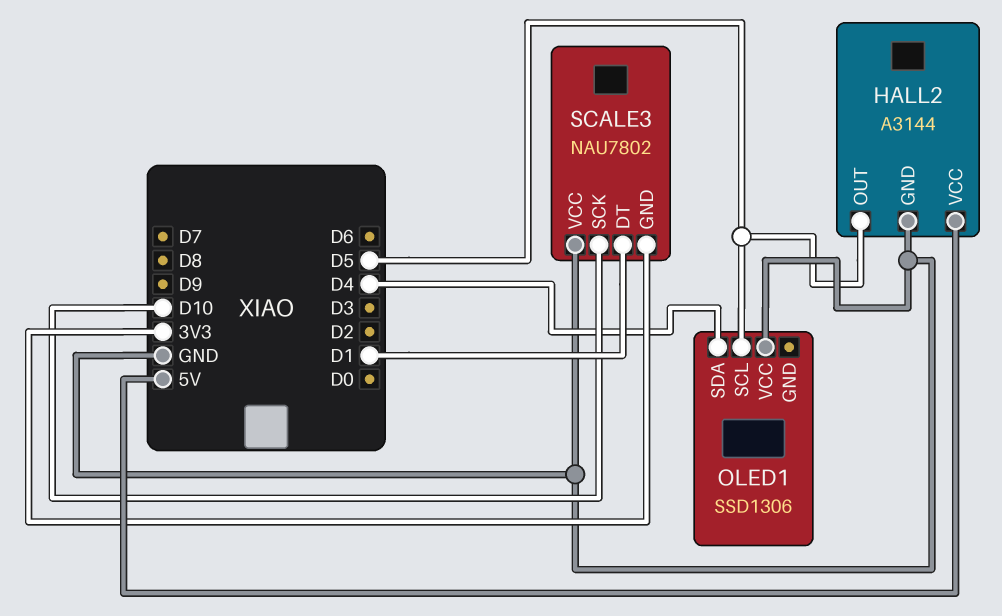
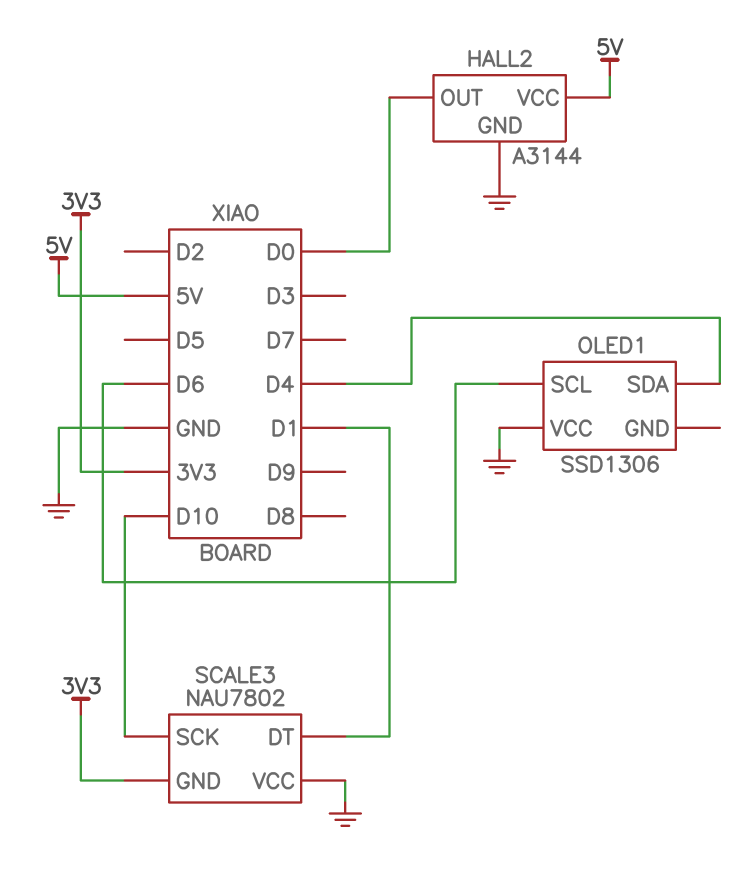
HALL2 pin OUT: D5 -> D0
OLED1 pin SCL: D5 -> D6

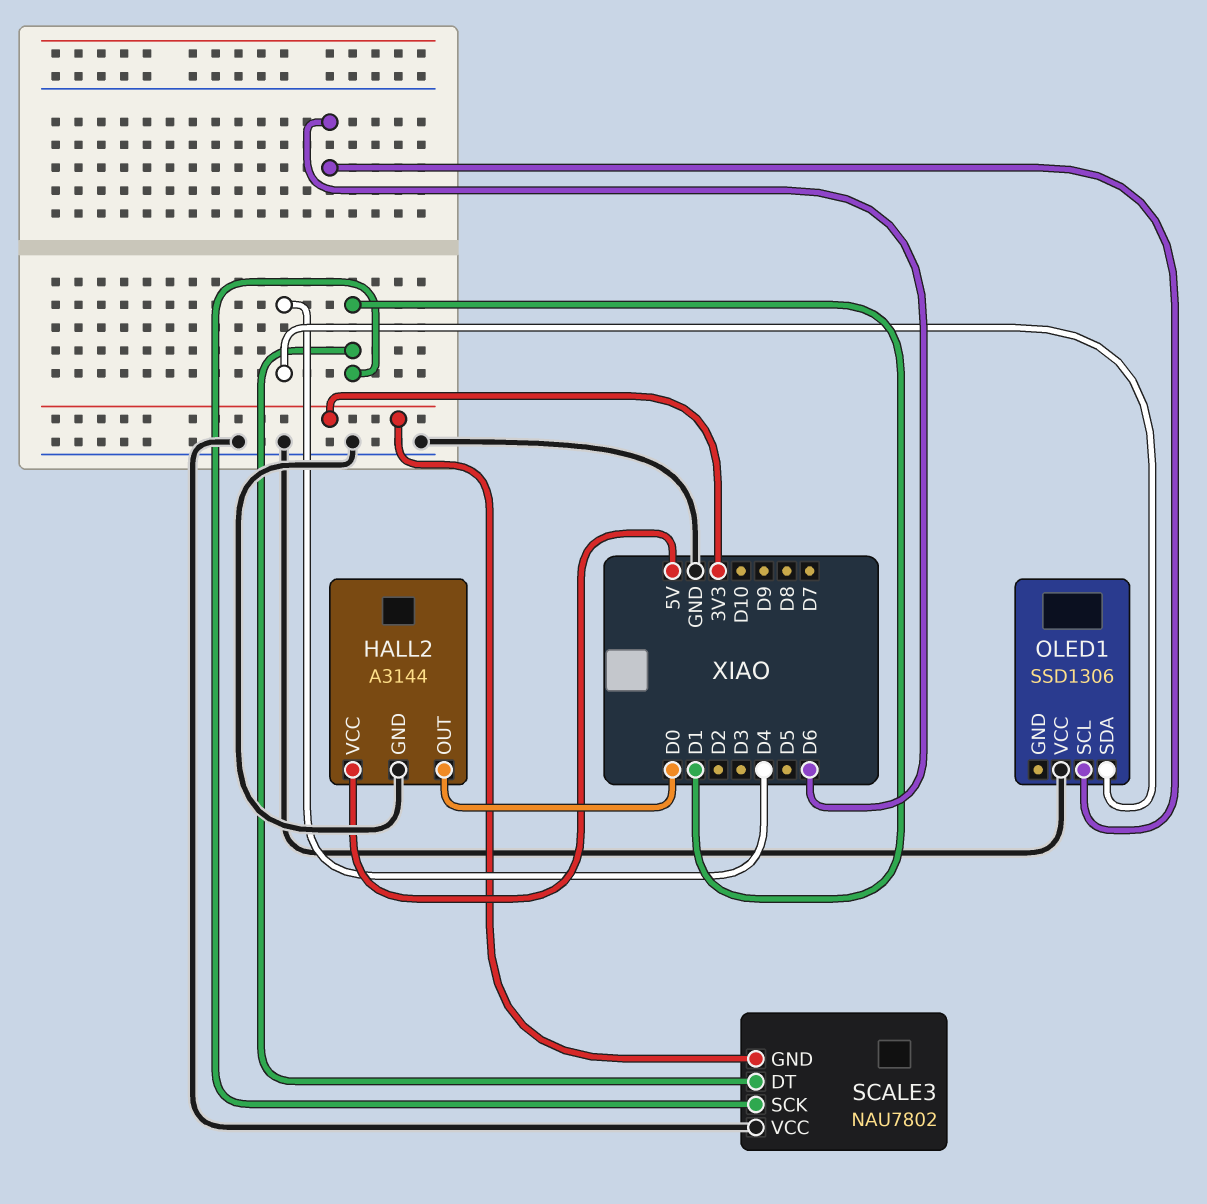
SCALE3 pin SCK: D10 -> D1

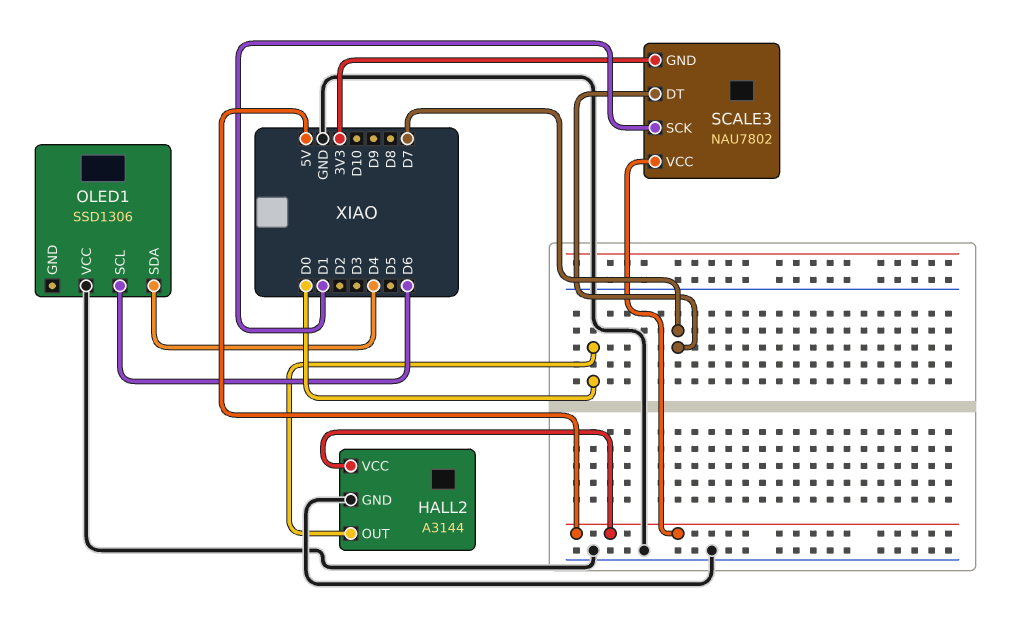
SCALE3 pin DT: D1 -> D7
SCALE3 pin VCC: GND -> 5V

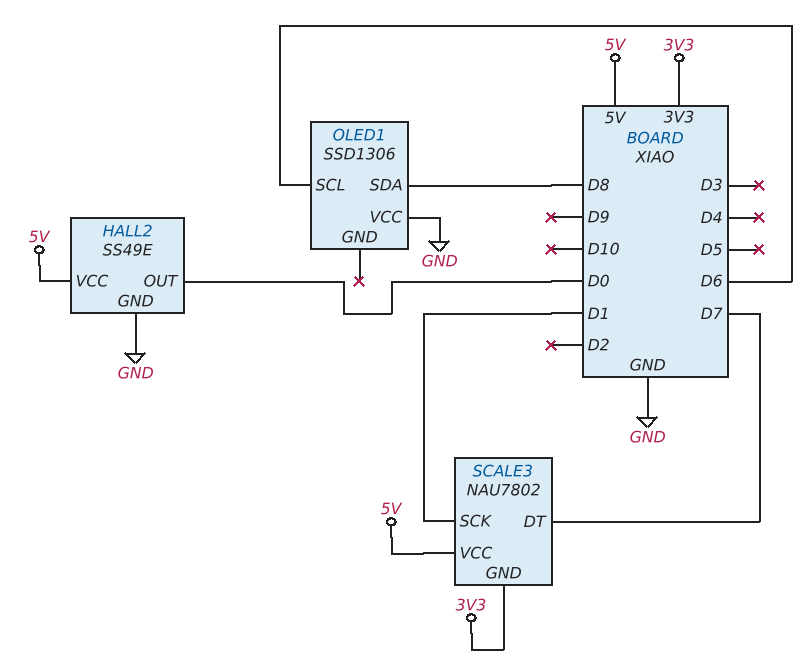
HALL2: A3144 -> SS49E
OLED1 pin SDA: D4 -> D8

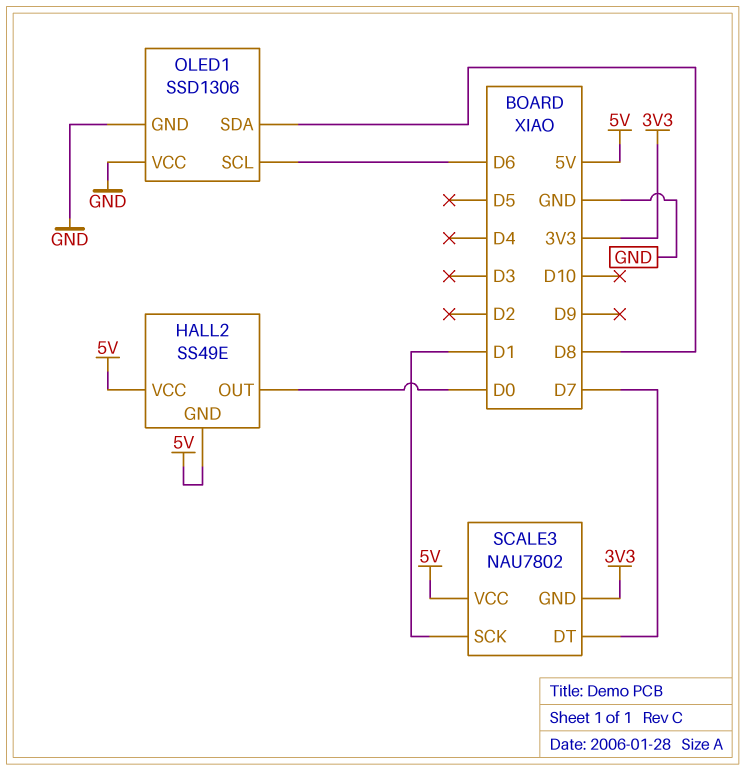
HALL2 pin GND: GND -> 5V
OLED1 pin GND: none -> GND

